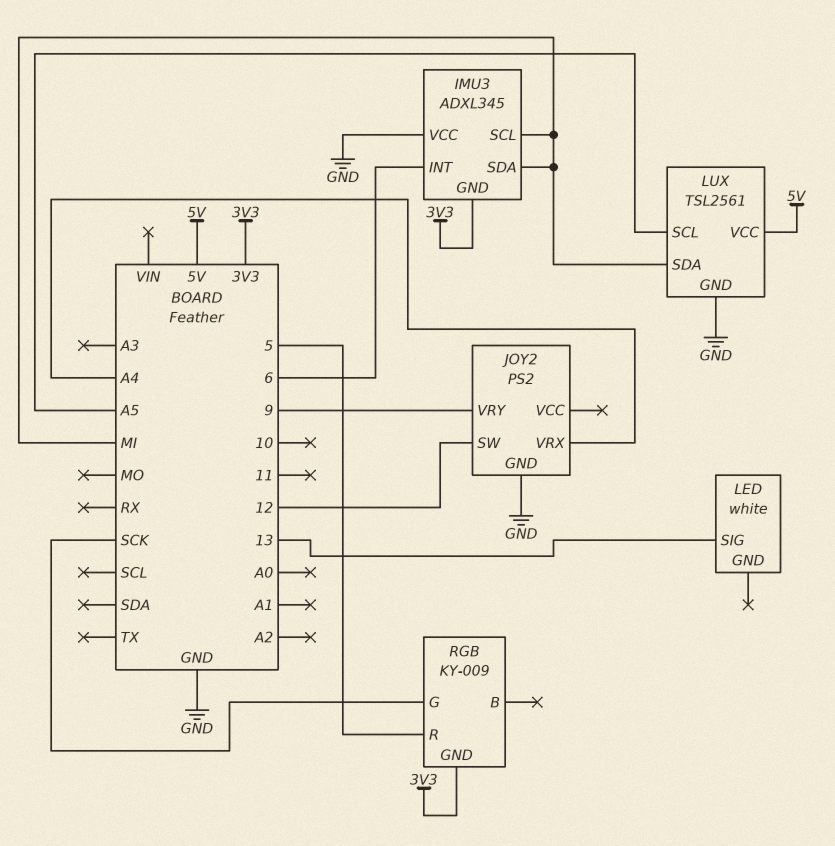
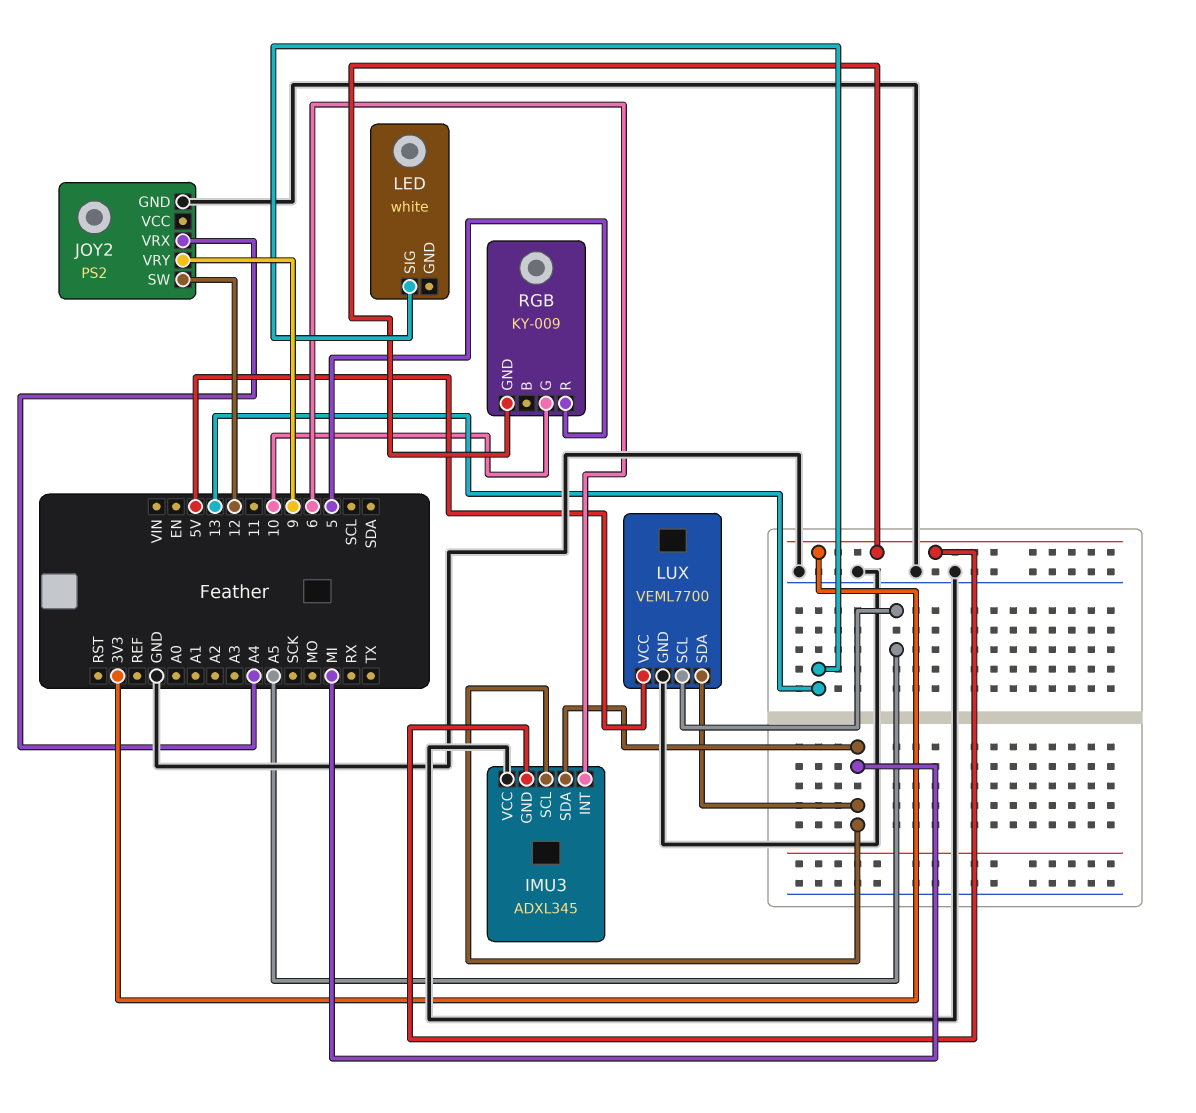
LUX: TSL2561 -> VEML7700
RGB pin G: SCK -> 10

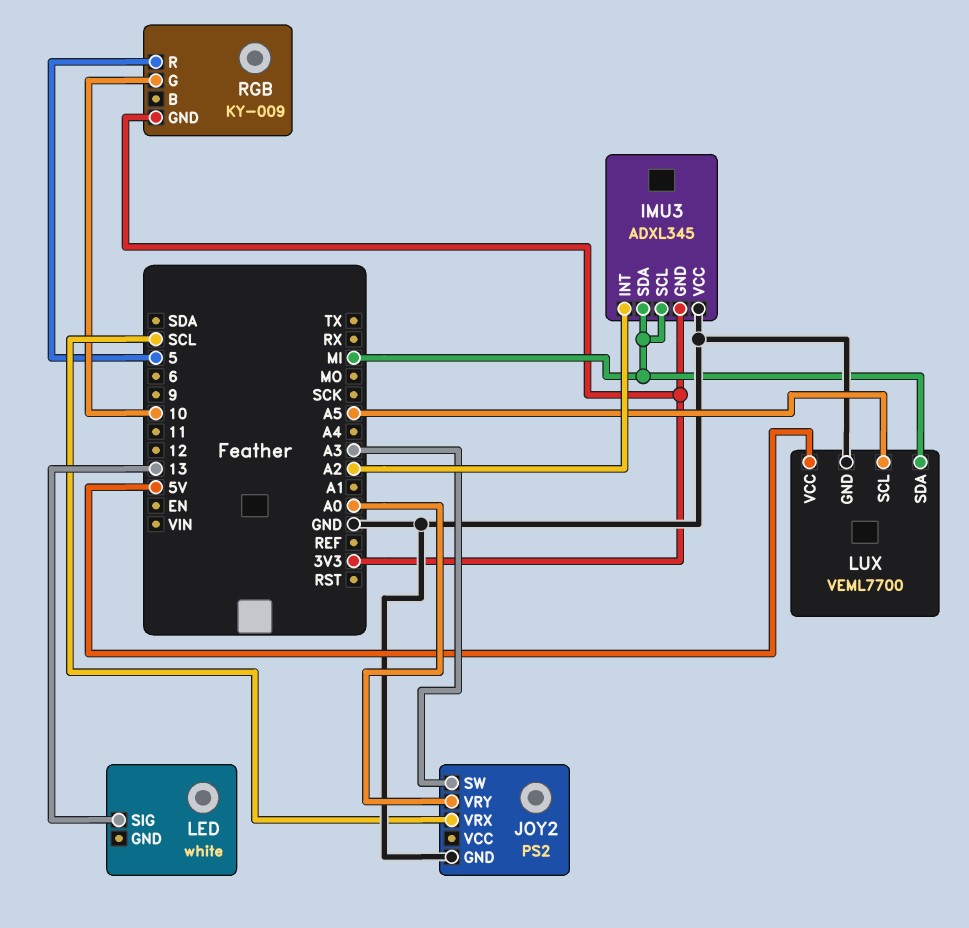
IMU3 pin INT: 6 -> A2
JOY2 pin SW: 12 -> A3
JOY2 pin VRX: A4 -> SCL
JOY2 pin VRY: 9 -> A0

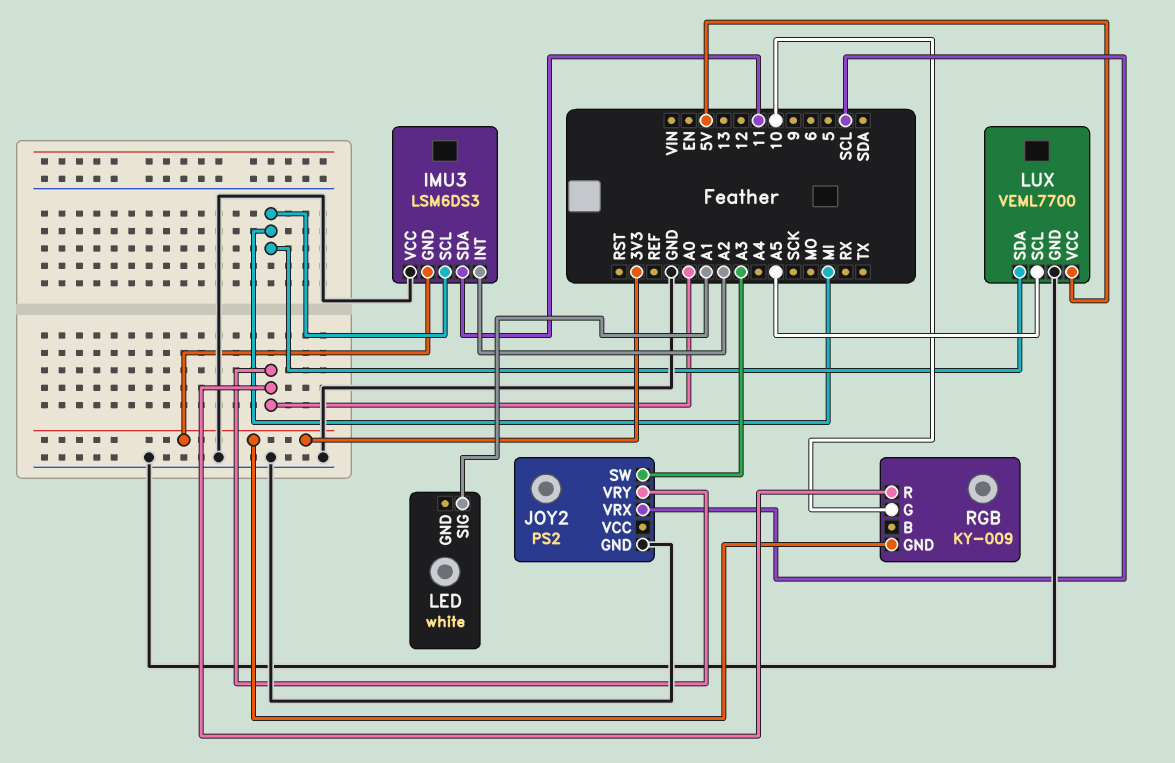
IMU3: ADXL345 -> LSM6DS3
IMU3 pin SDA: MI -> 11
LED pin SIG: 13 -> A1
RGB pin R: 5 -> A0

